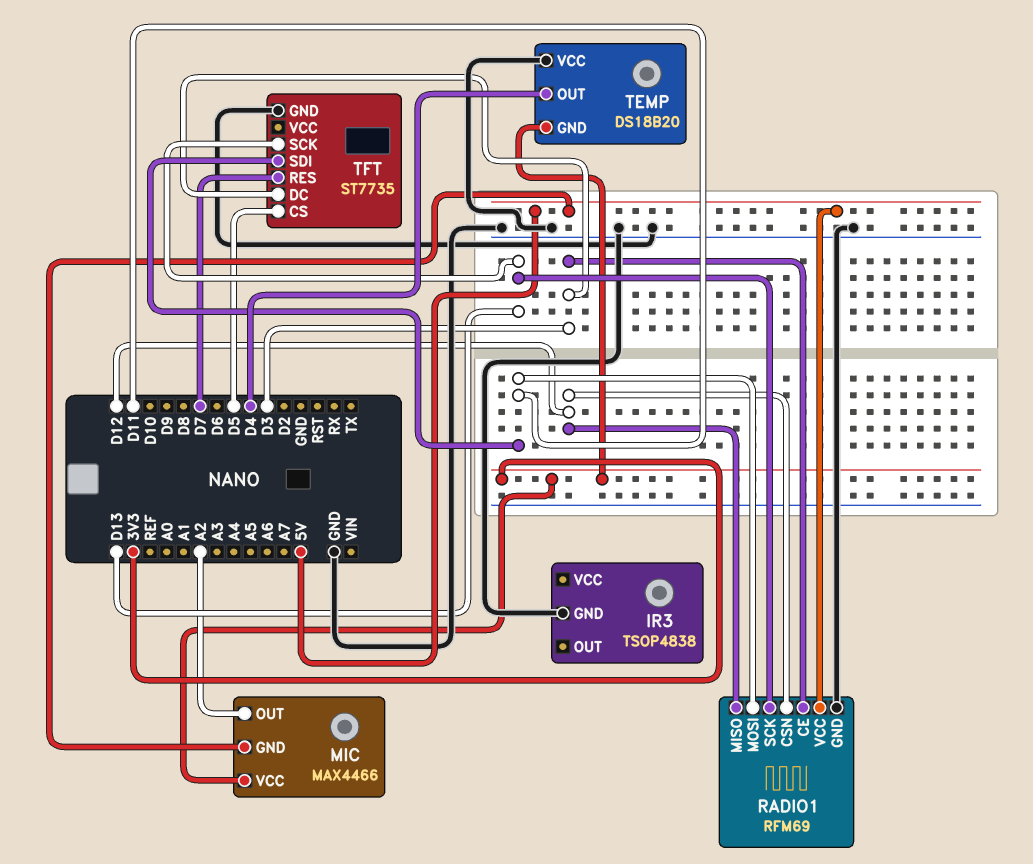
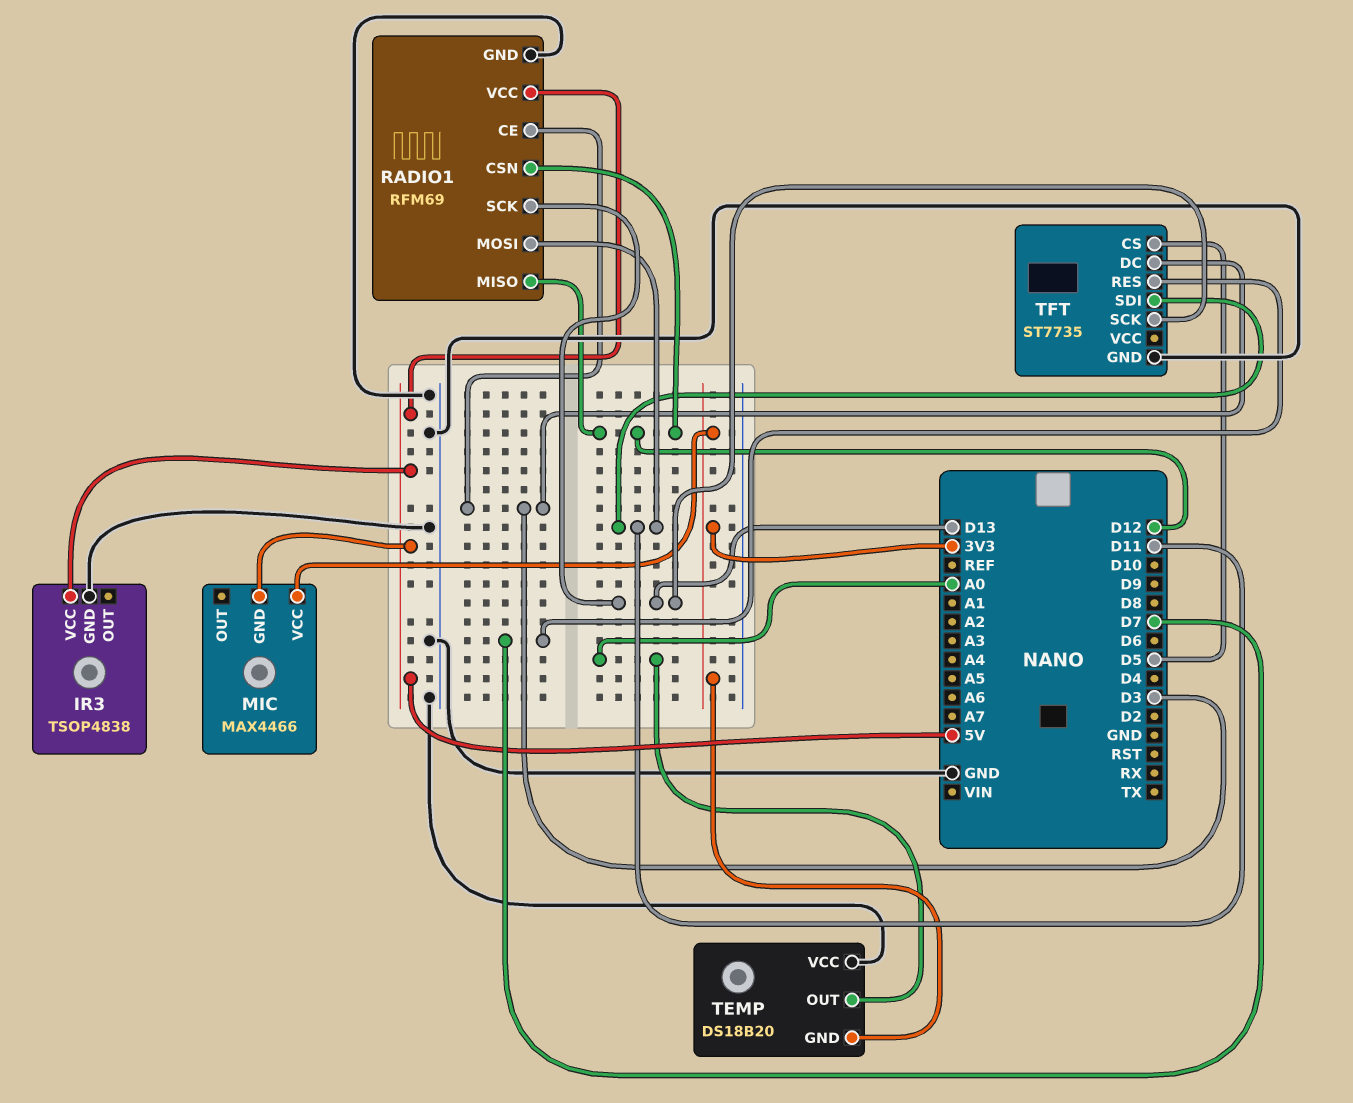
IR3 pin VCC: none -> 5V
MIC pin OUT: A2 -> none
TEMP pin OUT: D4 -> A0

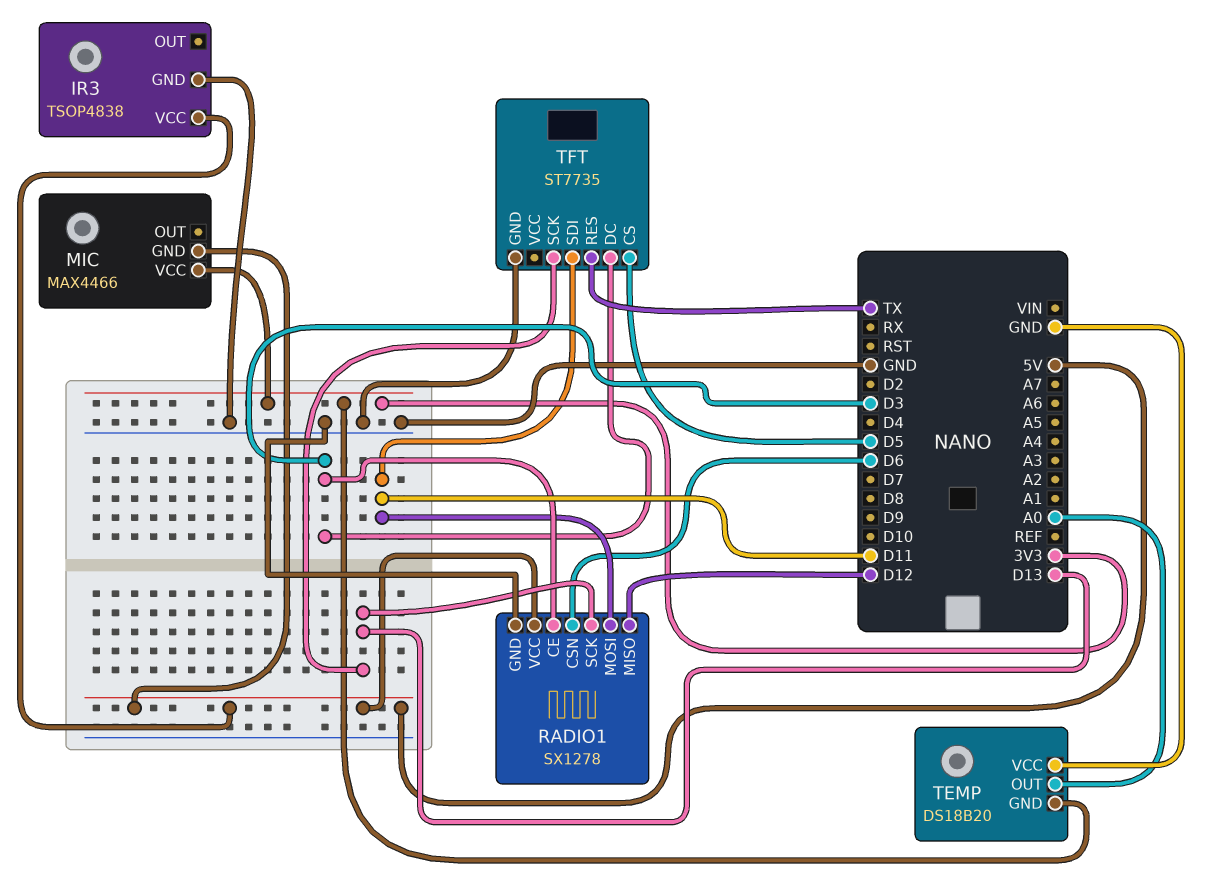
RADIO1: RFM69 -> SX1278
RADIO1 pin CSN: D12 -> D6
TFT pin RES: D7 -> TX

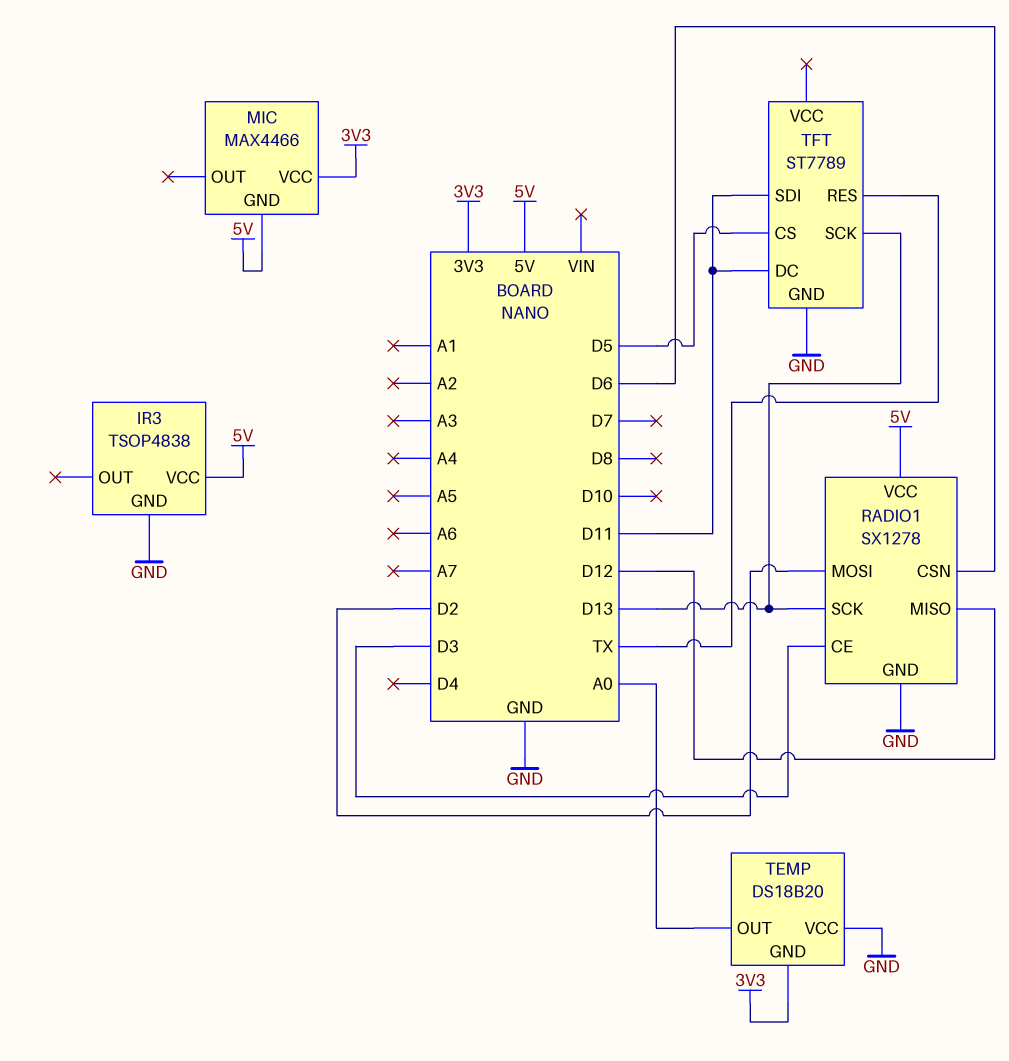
RADIO1 pin MOSI: D11 -> D2
TFT: ST7735 -> ST7789
TFT pin DC: D3 -> D11

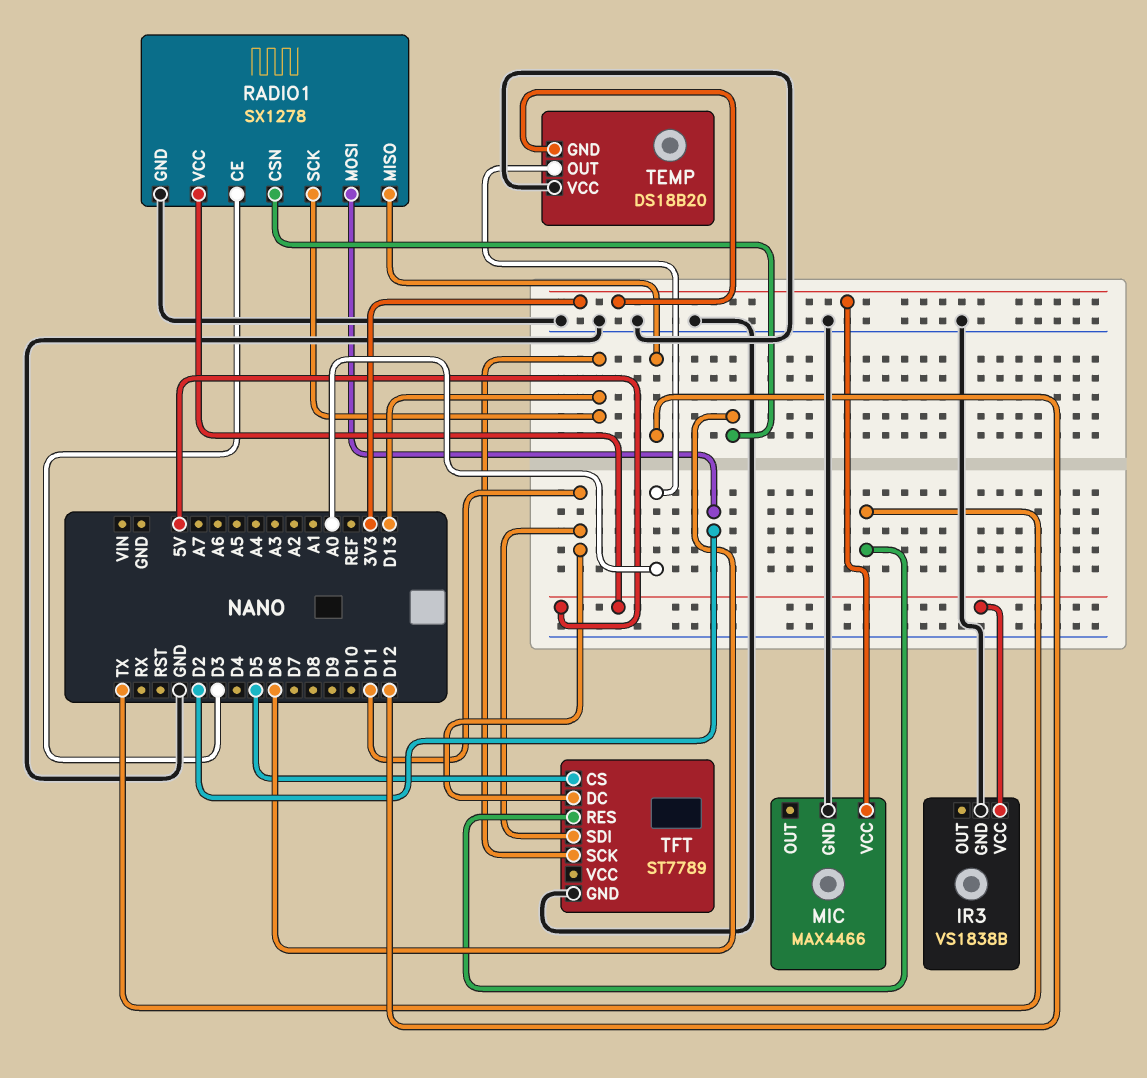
IR3: TSOP4838 -> VS1838B
MIC pin GND: 5V -> GND

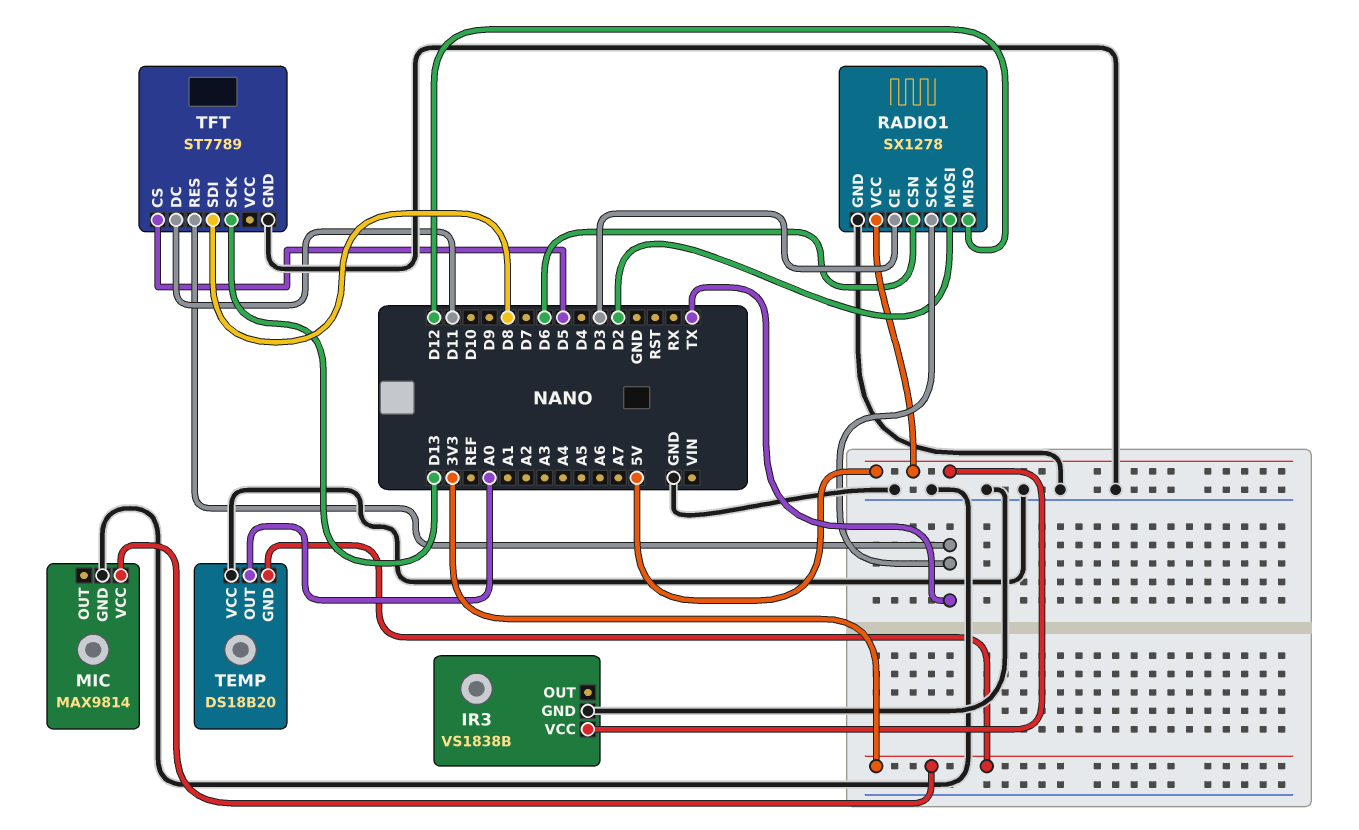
MIC: MAX4466 -> MAX9814
RADIO1 pin SCK: D13 -> TX
TFT pin SDI: D11 -> D8

